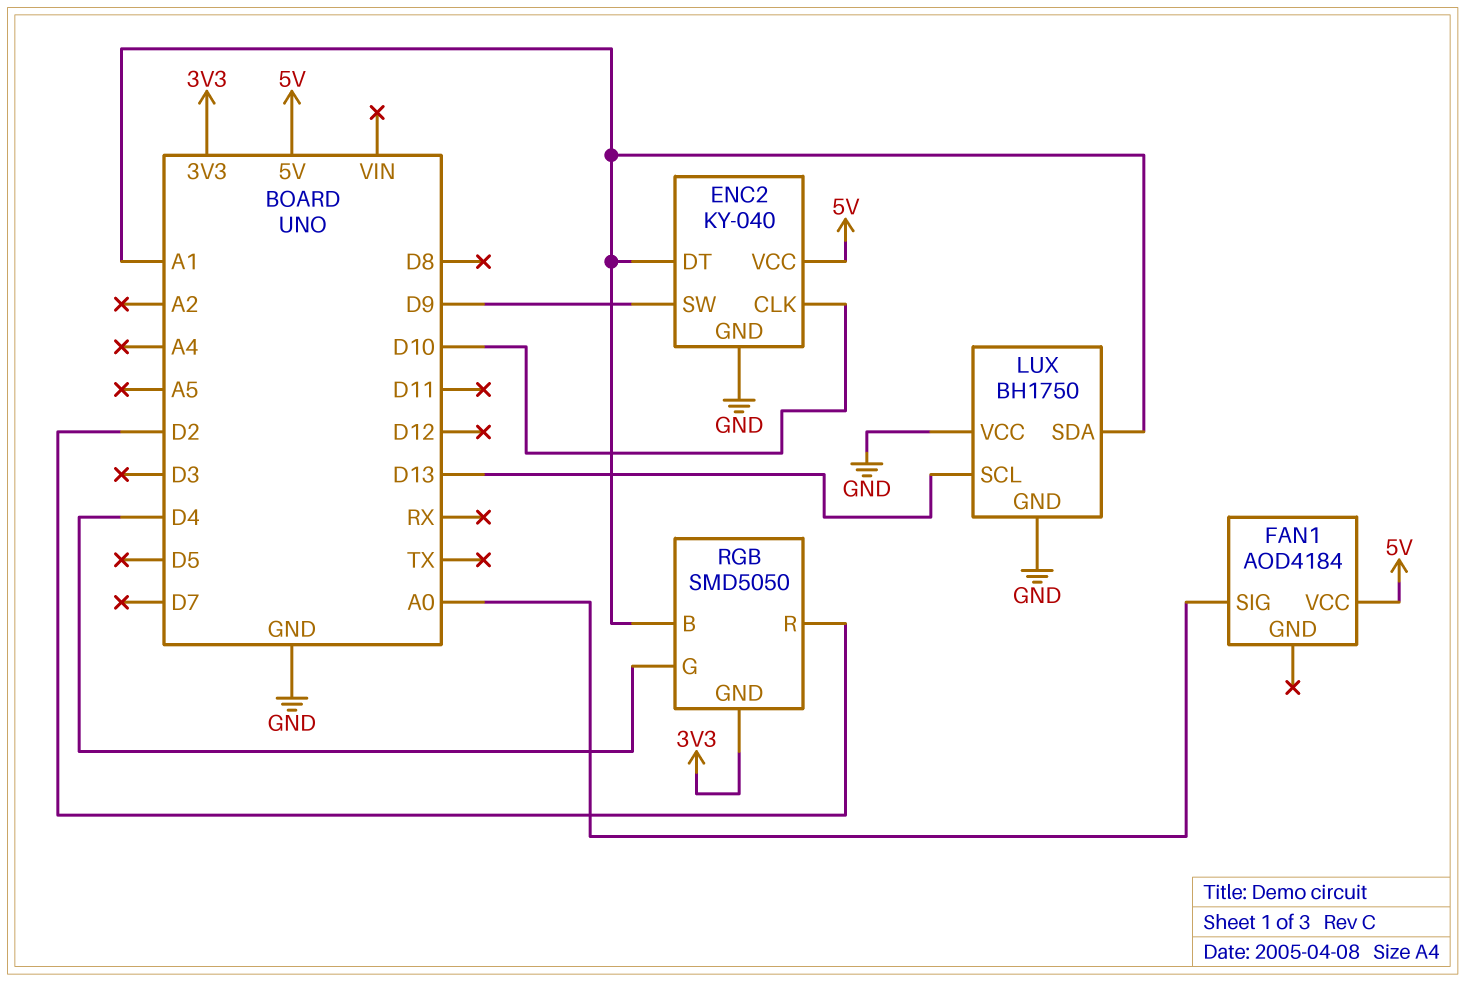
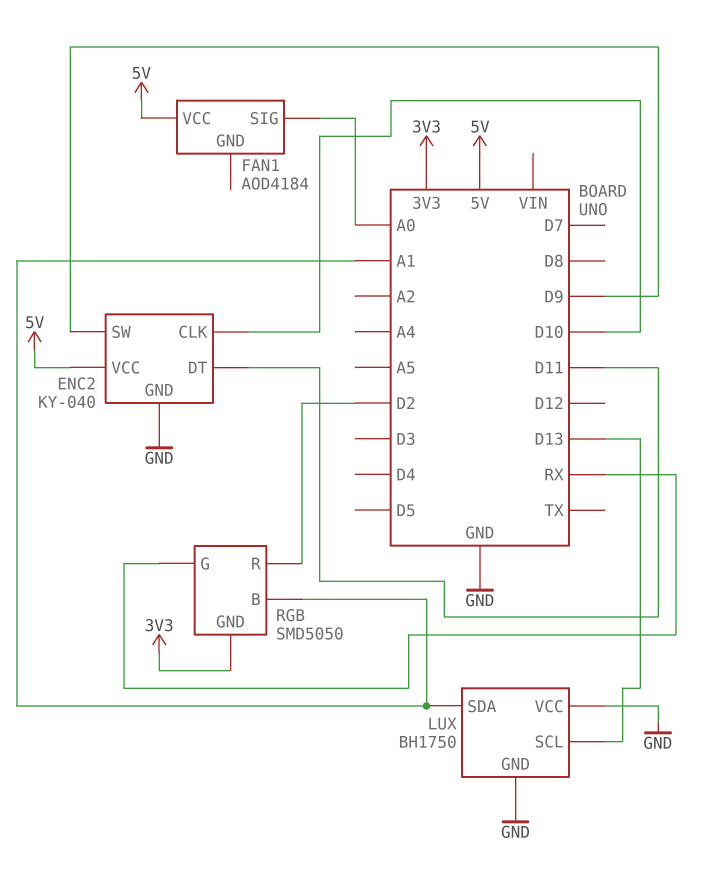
ENC2 pin DT: A1 -> D11
RGB pin G: D4 -> RX

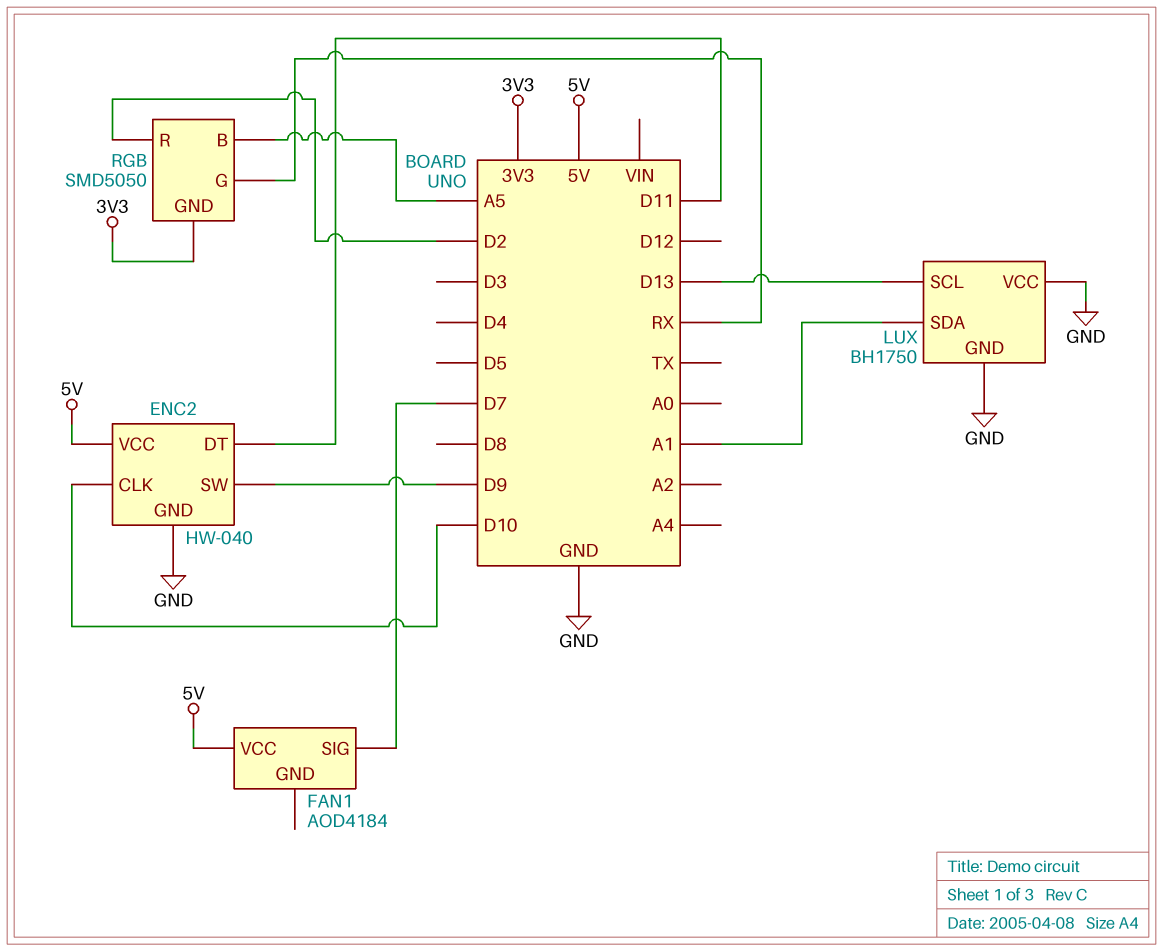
ENC2: KY-040 -> HW-040
FAN1 pin SIG: A0 -> D7
RGB pin B: A1 -> A5

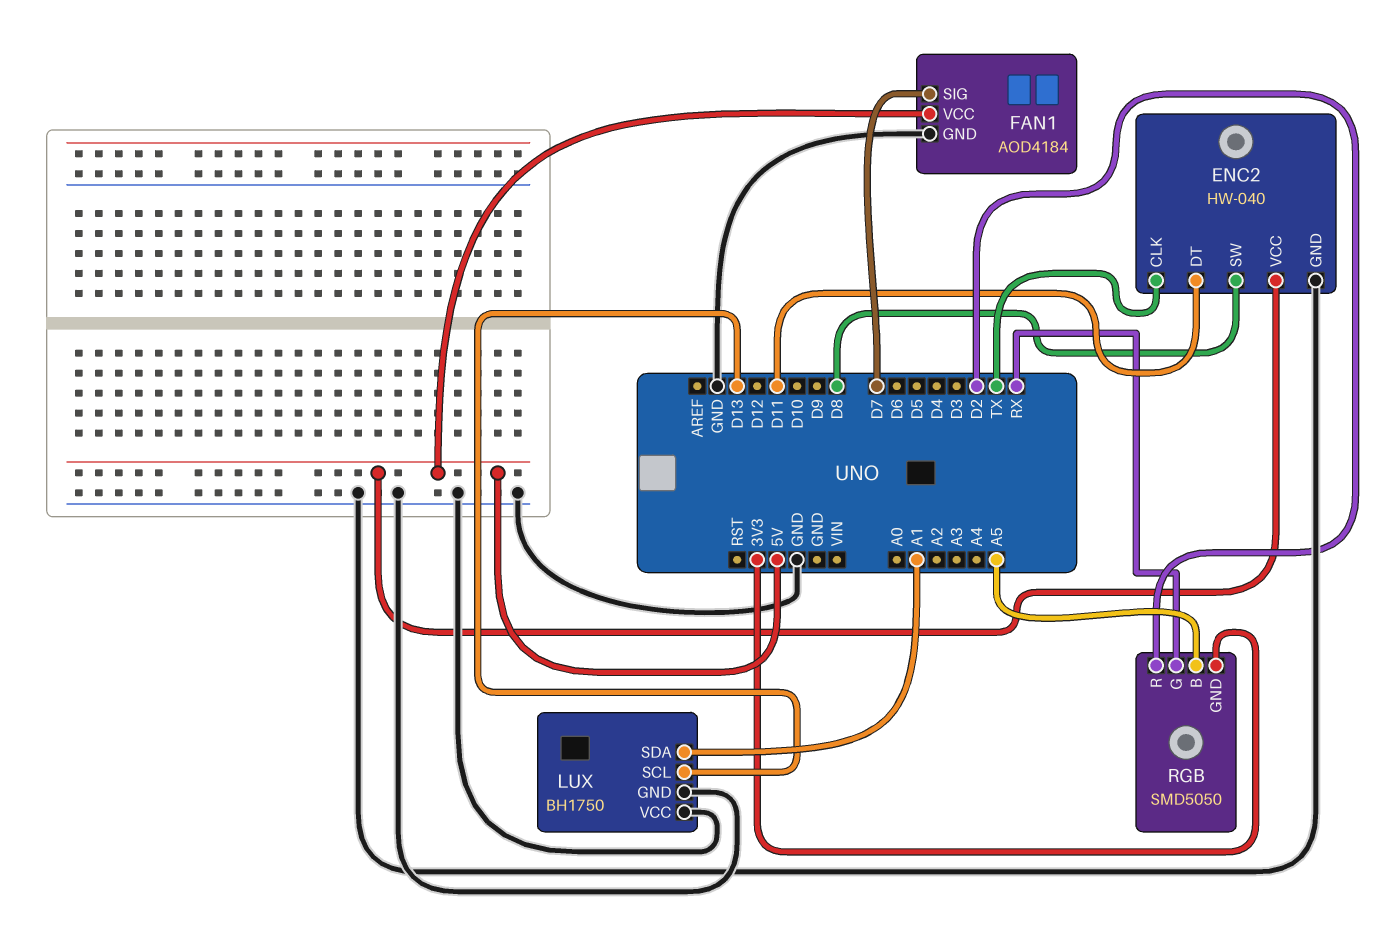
ENC2 pin CLK: D10 -> TX
ENC2 pin SW: D9 -> D8
FAN1 pin GND: none -> GND

